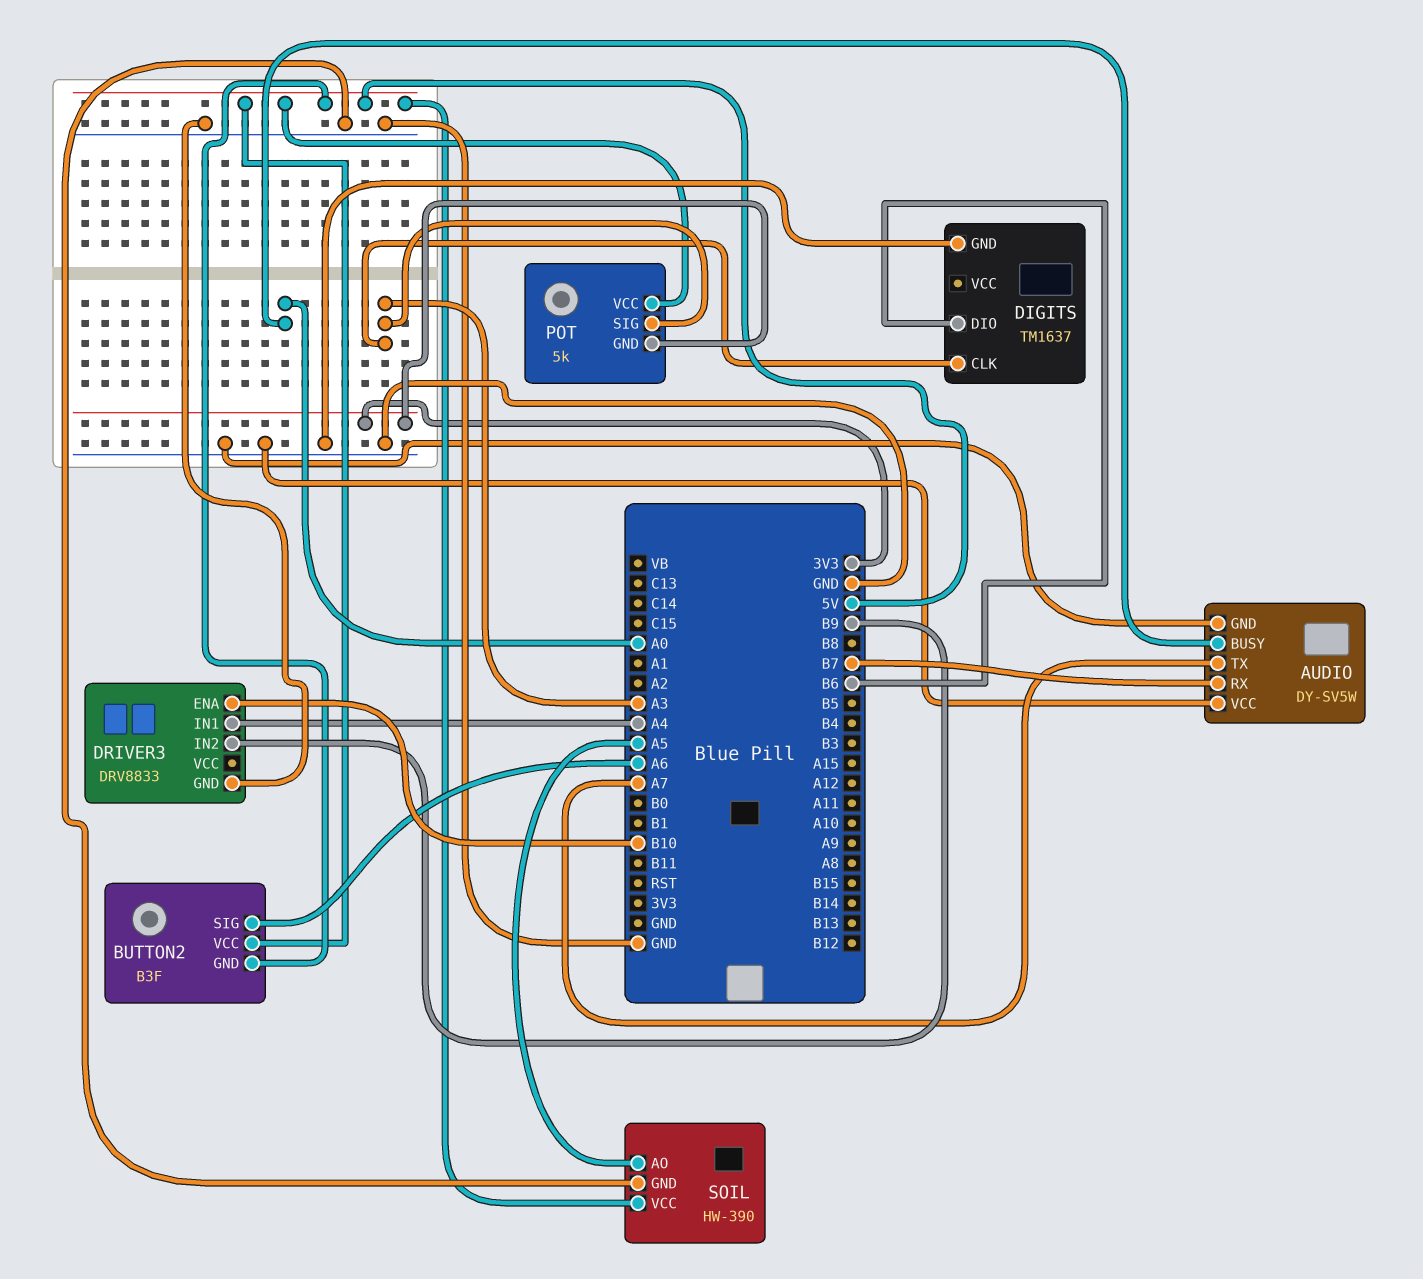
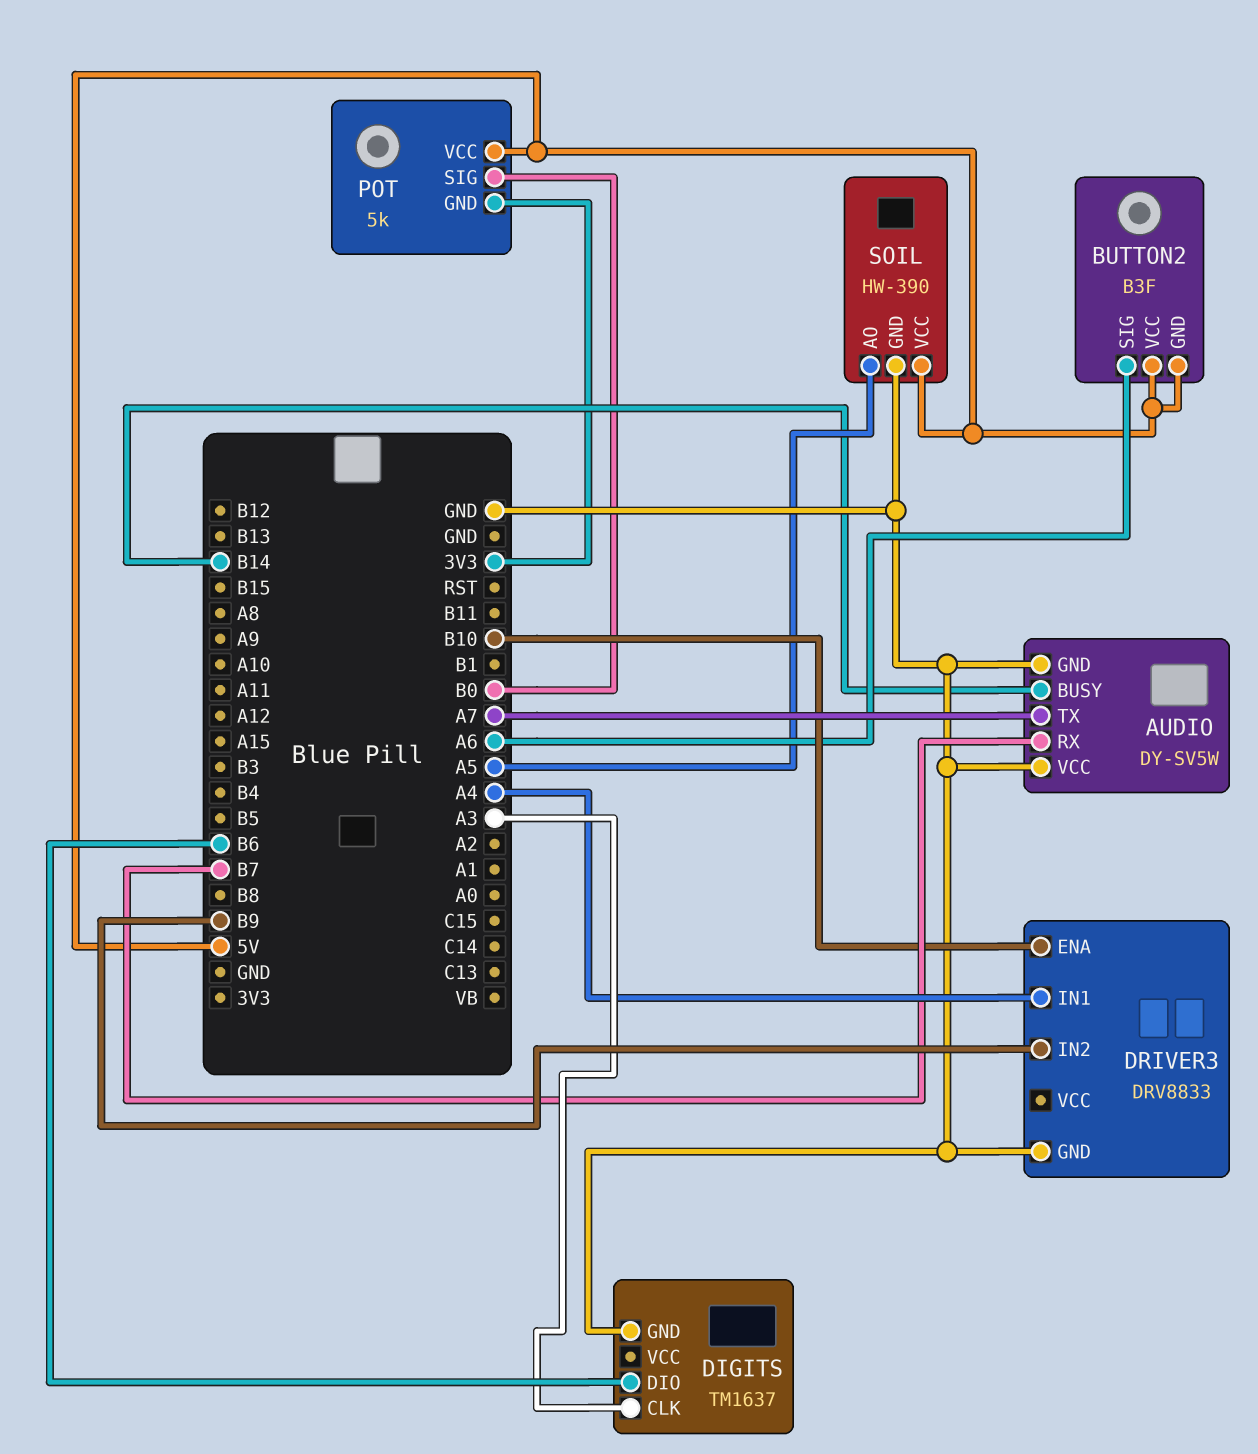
AUDIO pin BUSY: A0 -> B14
POT pin SIG: A3 -> B0

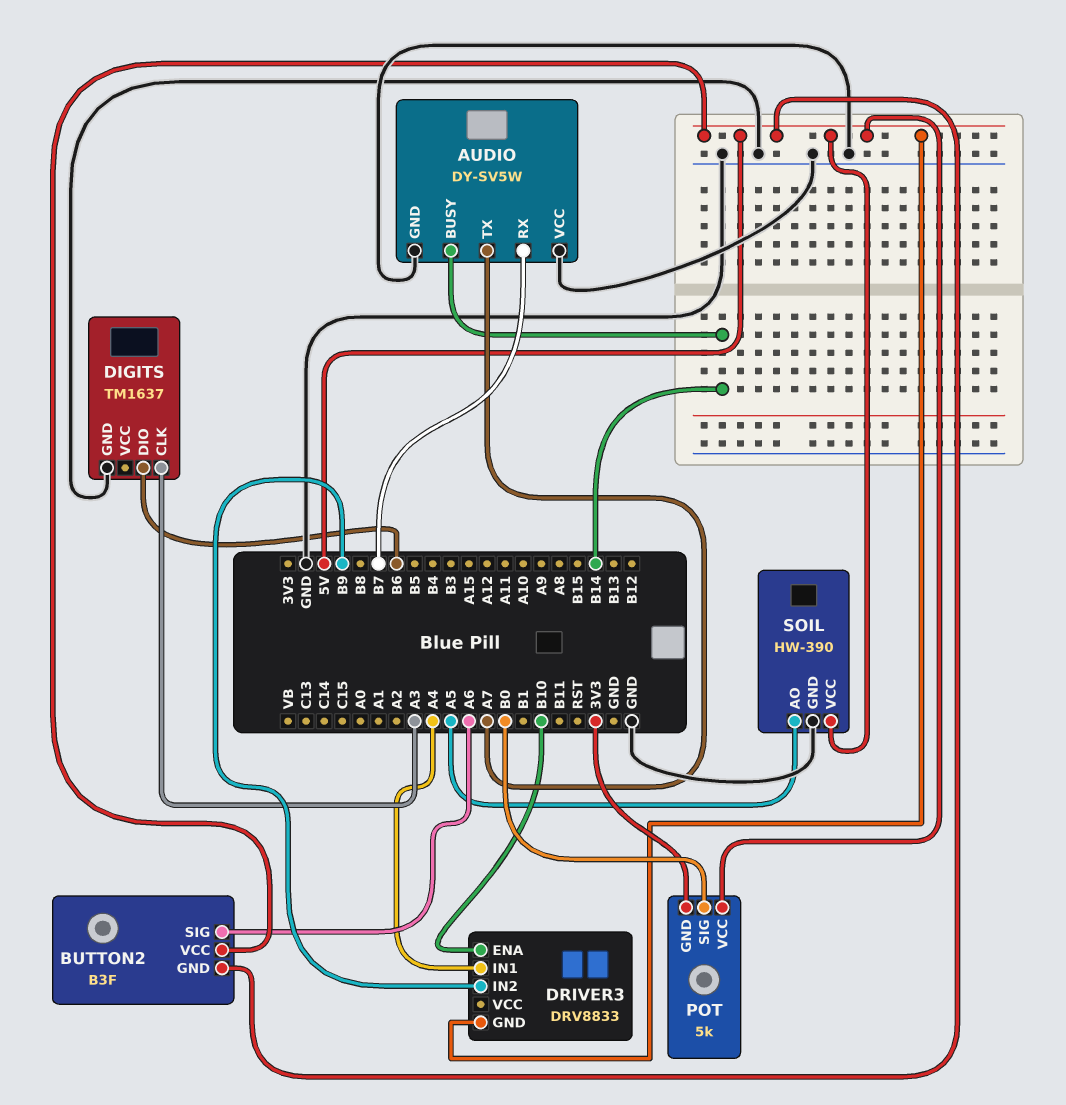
DRIVER3 pin GND: GND -> 5V

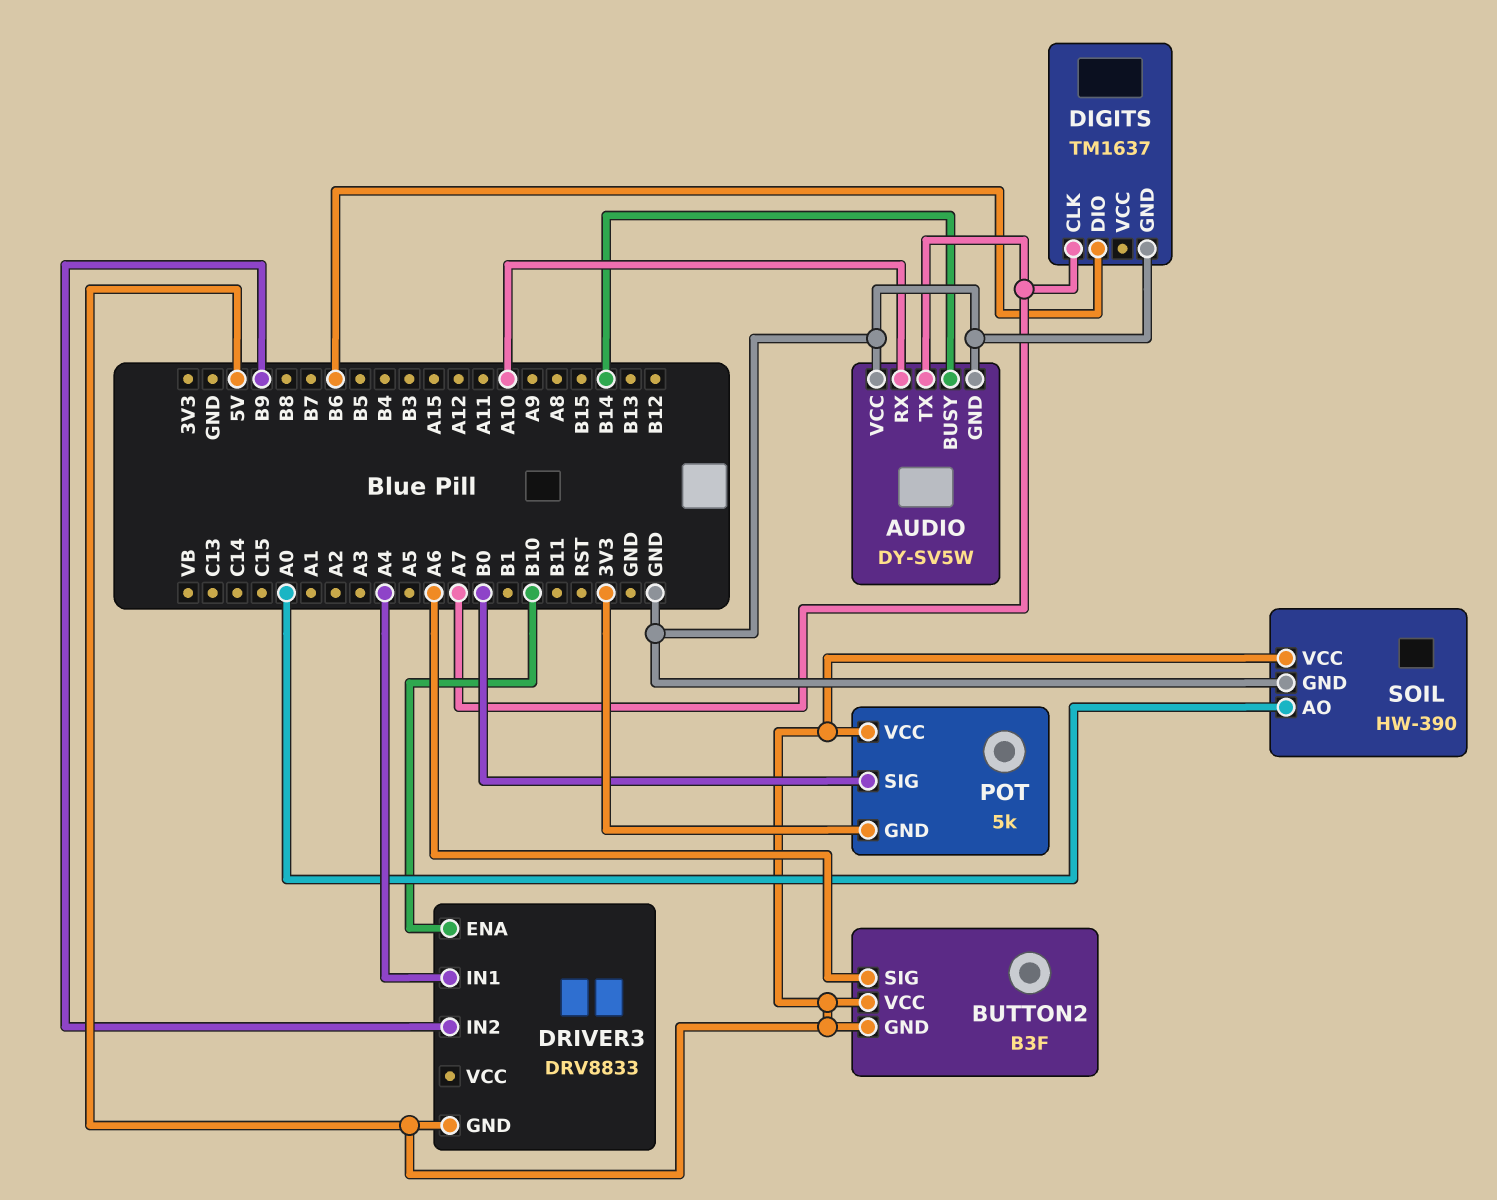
AUDIO pin RX: B7 -> A10
DIGITS pin CLK: A3 -> A7
SOIL pin AO: A5 -> A0

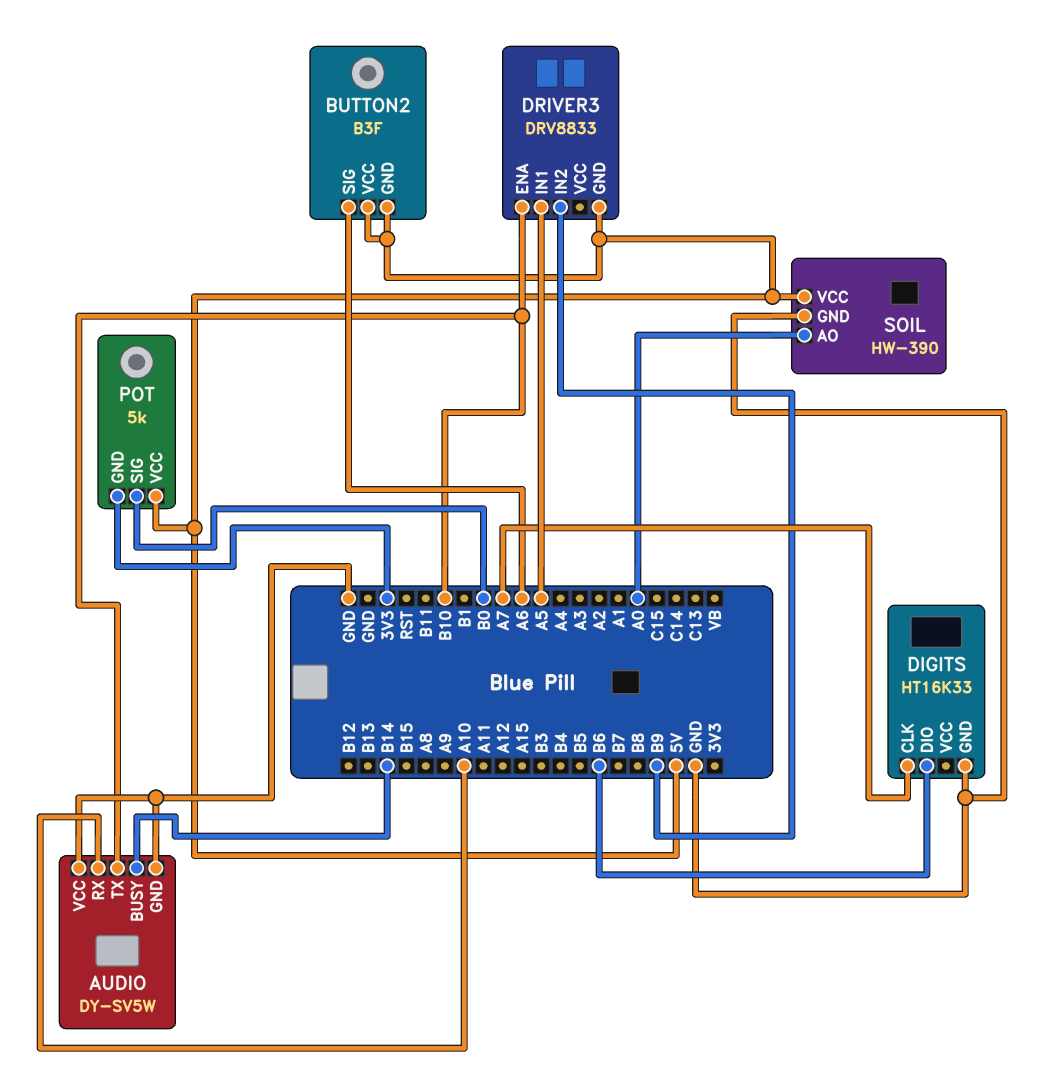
AUDIO pin TX: A7 -> B10
DIGITS: TM1637 -> HT16K33
DRIVER3 pin IN1: A4 -> A5

